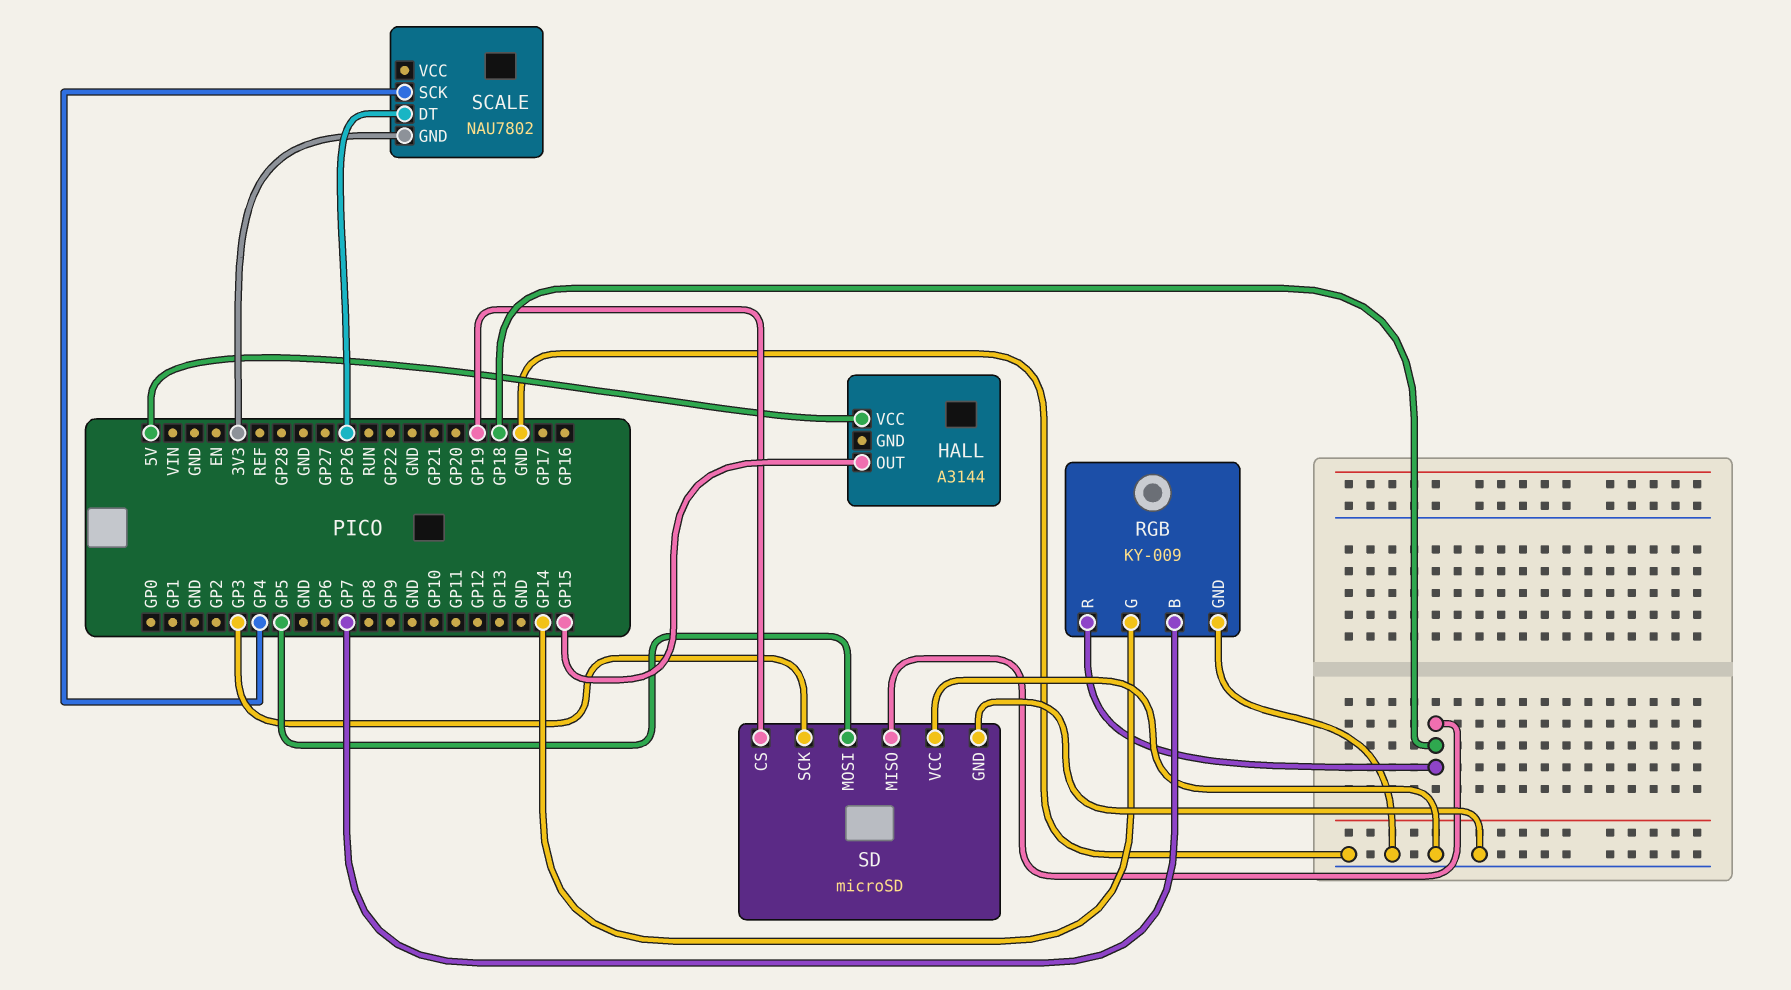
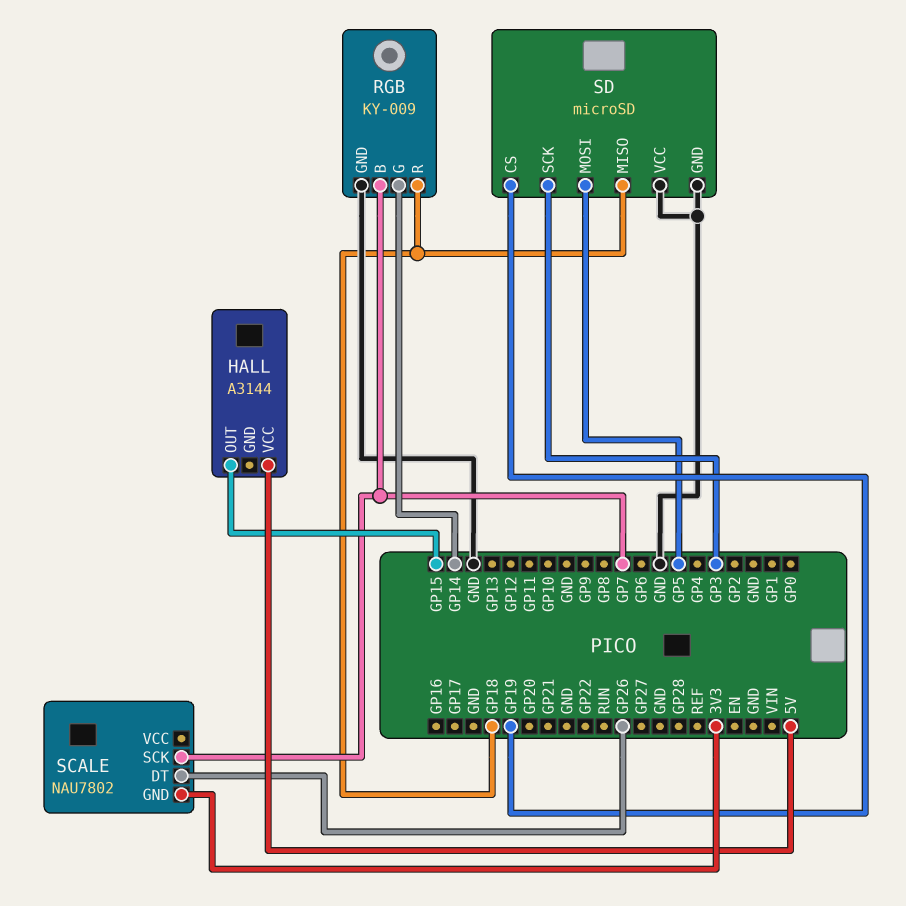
SCALE pin SCK: GP4 -> GP7

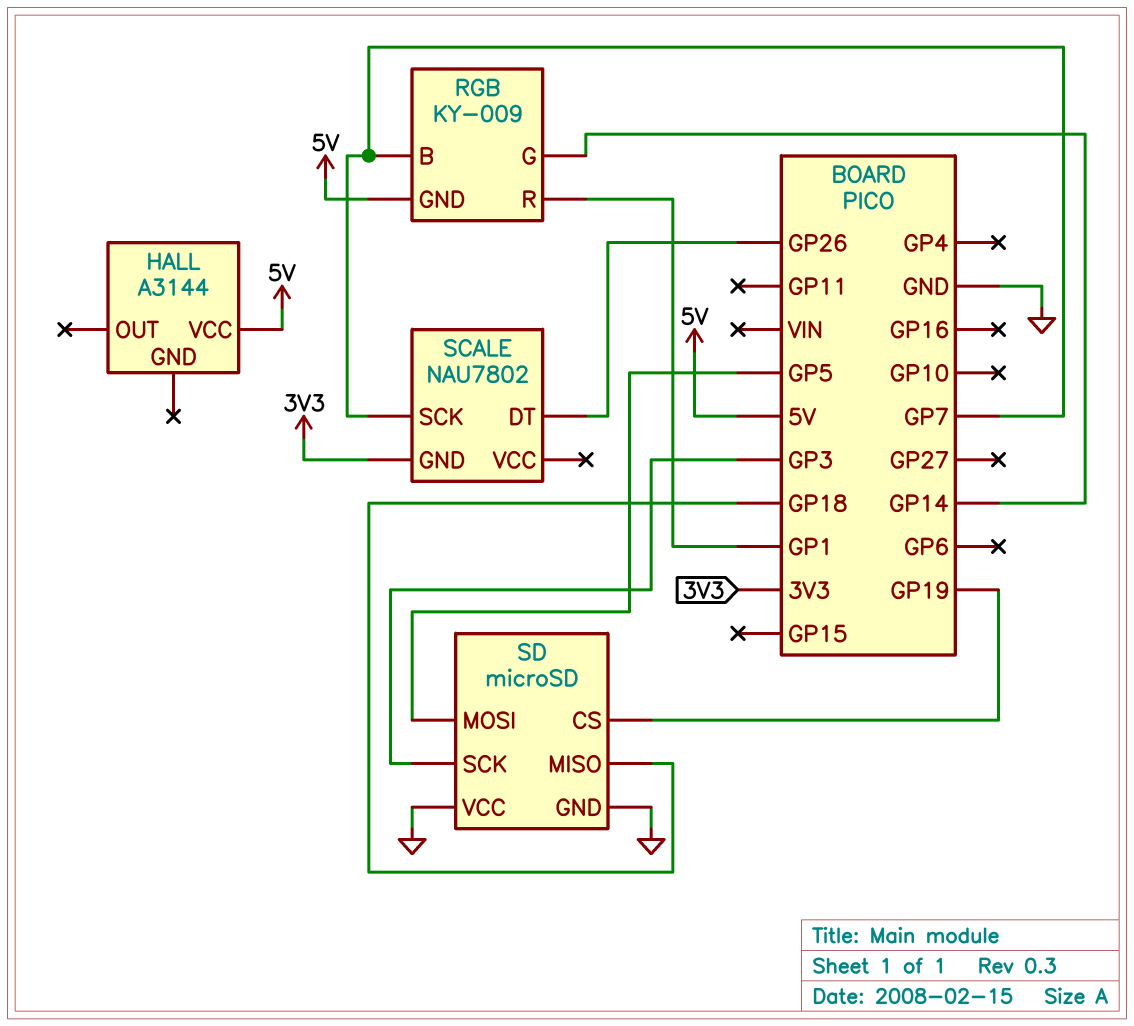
HALL pin OUT: GP15 -> none
RGB pin GND: GND -> 5V
RGB pin R: GP18 -> GP1

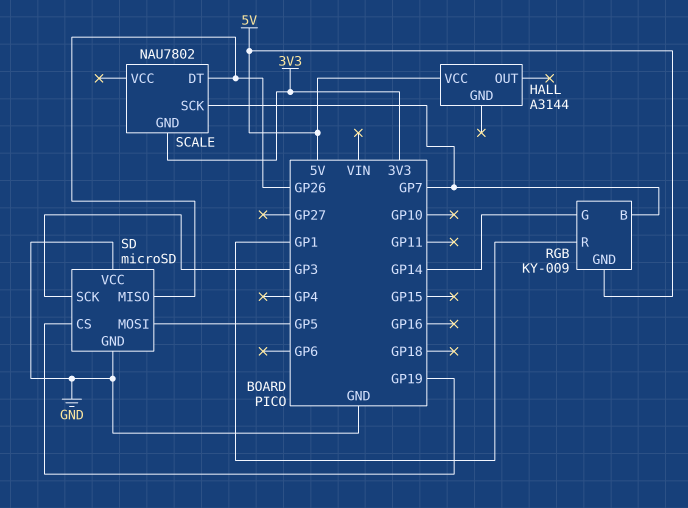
SD pin MISO: GP18 -> GP26

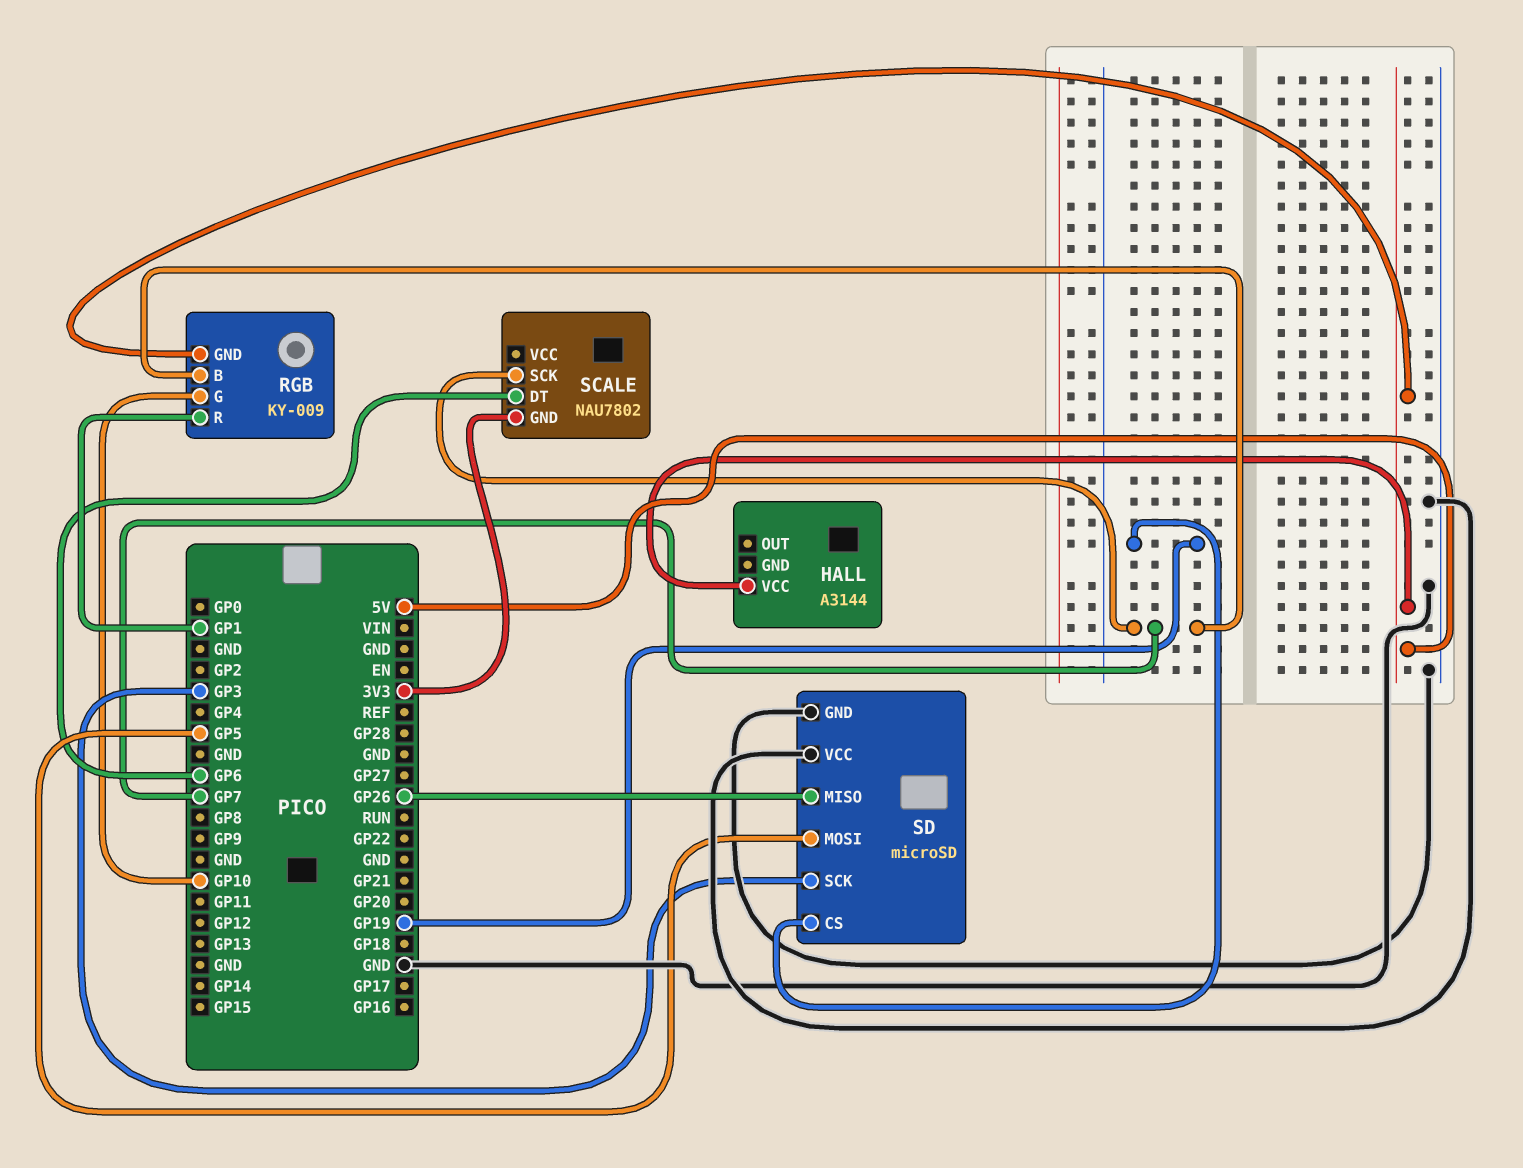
RGB pin G: GP14 -> GP10
SCALE pin DT: GP26 -> GP6

